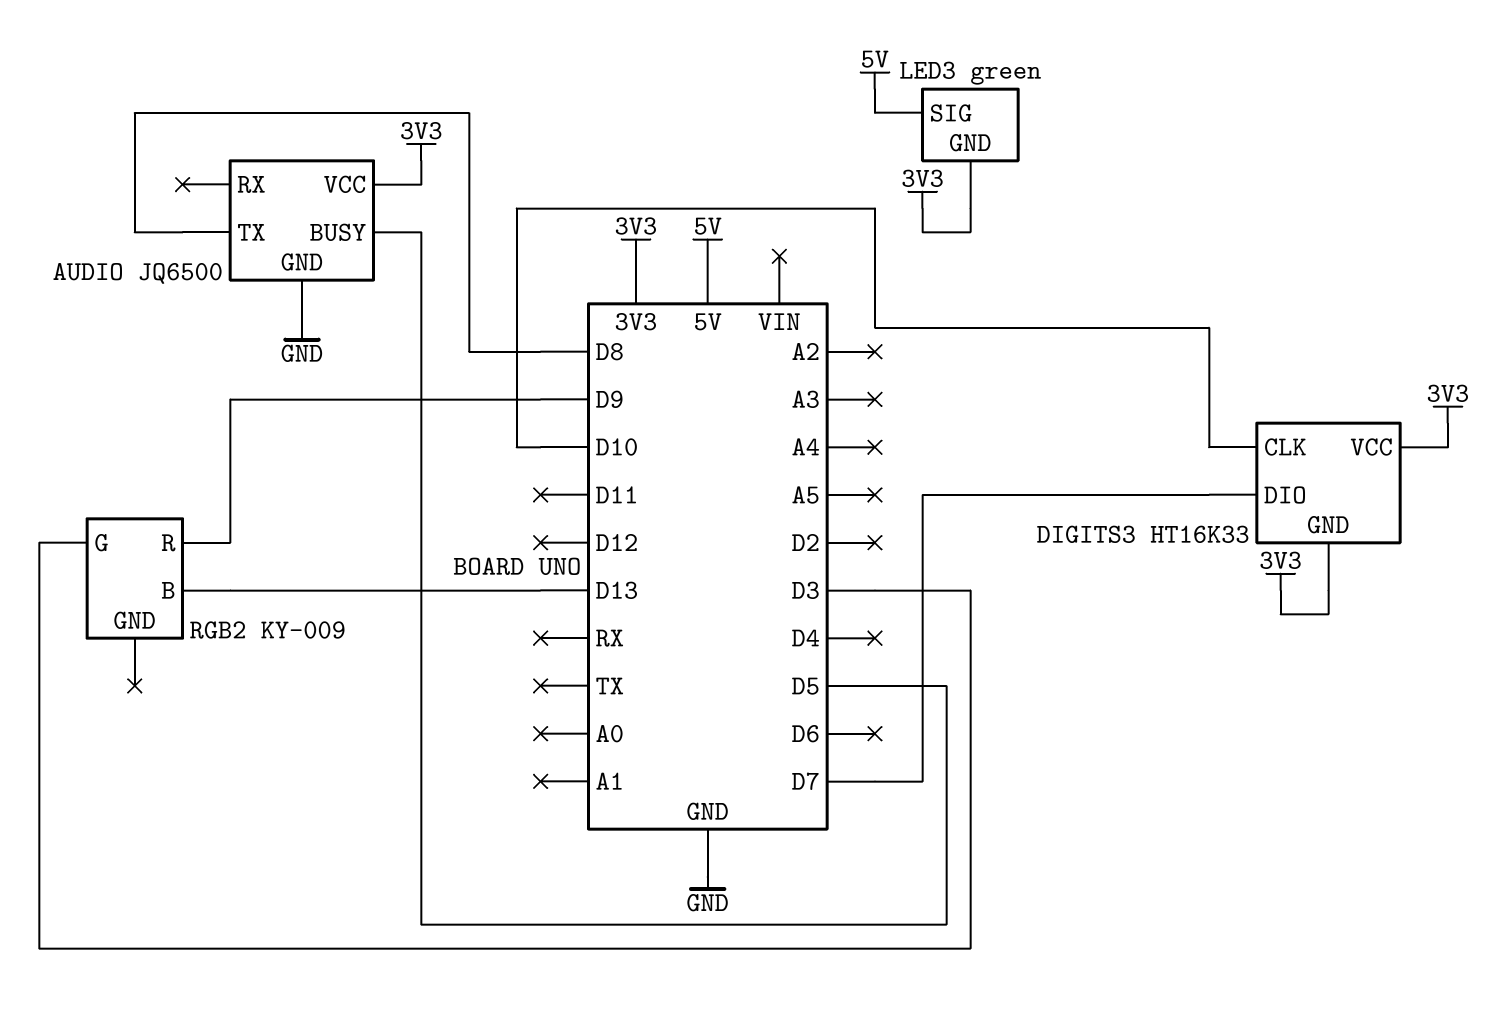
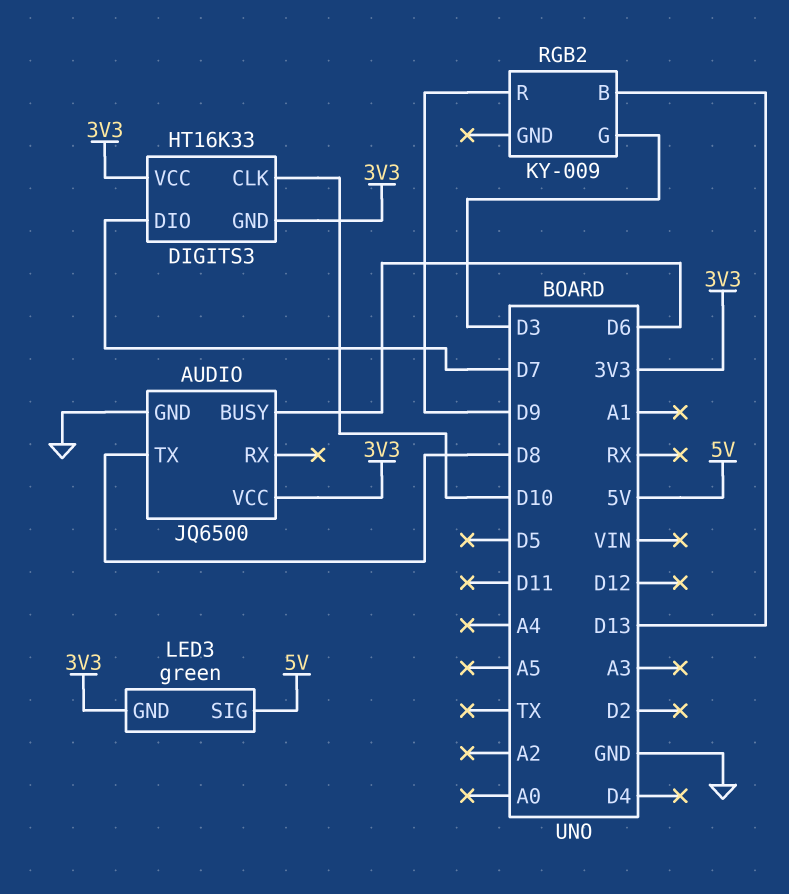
AUDIO pin BUSY: D5 -> D6

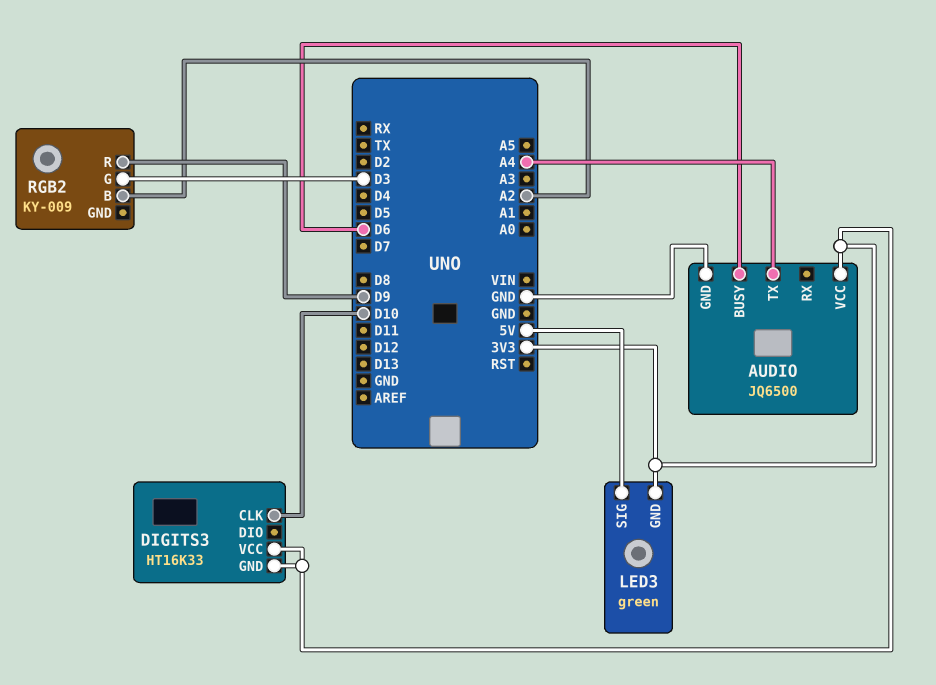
AUDIO pin TX: D8 -> A4
DIGITS3 pin DIO: D7 -> none
RGB2 pin B: D13 -> A2

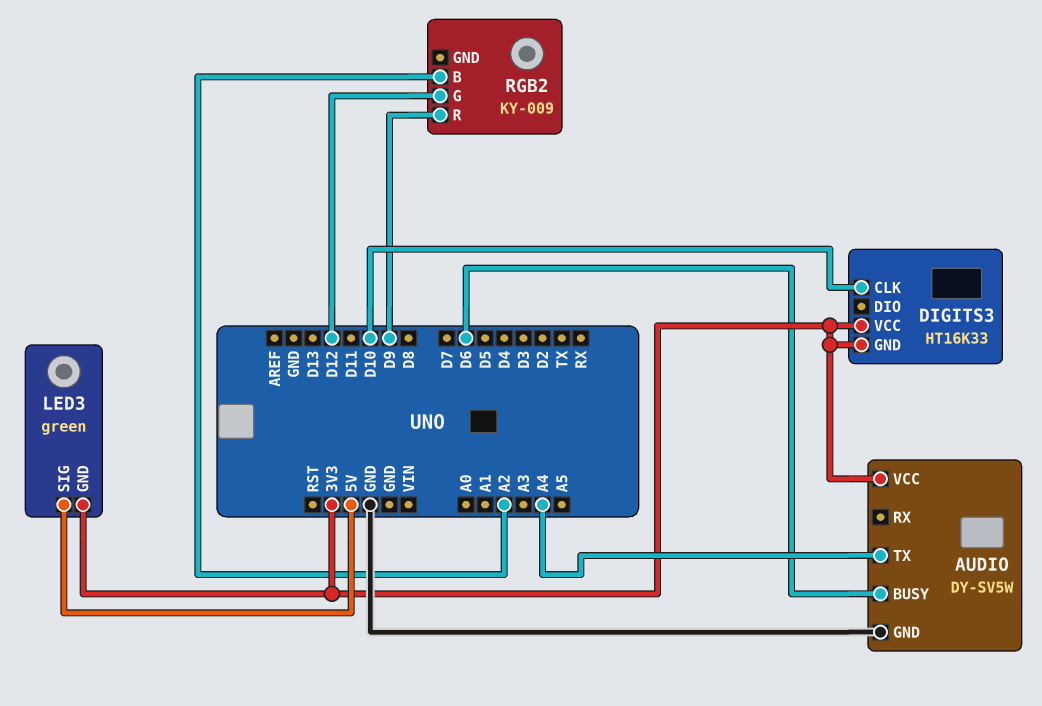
AUDIO: JQ6500 -> DY-SV5W
RGB2 pin G: D3 -> D12

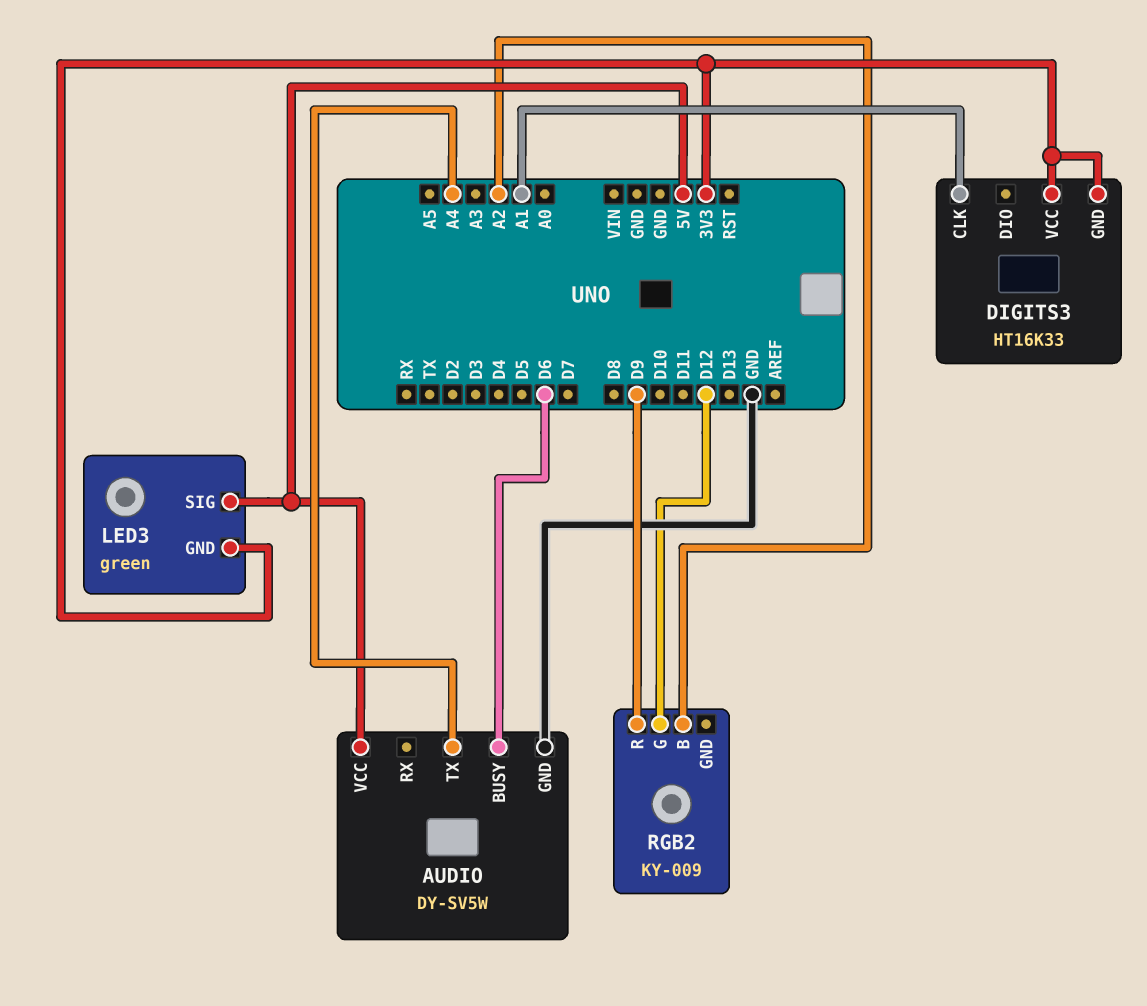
AUDIO pin VCC: 3V3 -> 5V
DIGITS3 pin CLK: D10 -> A1

